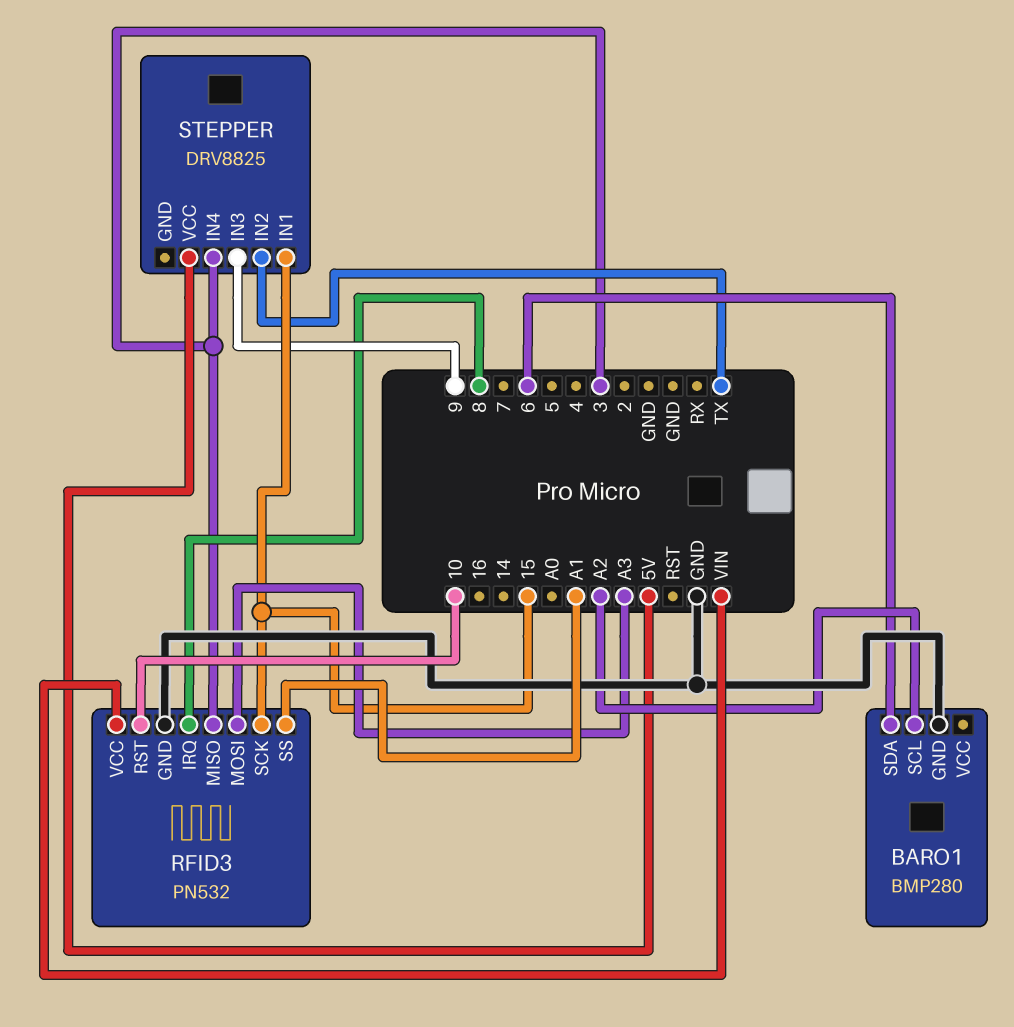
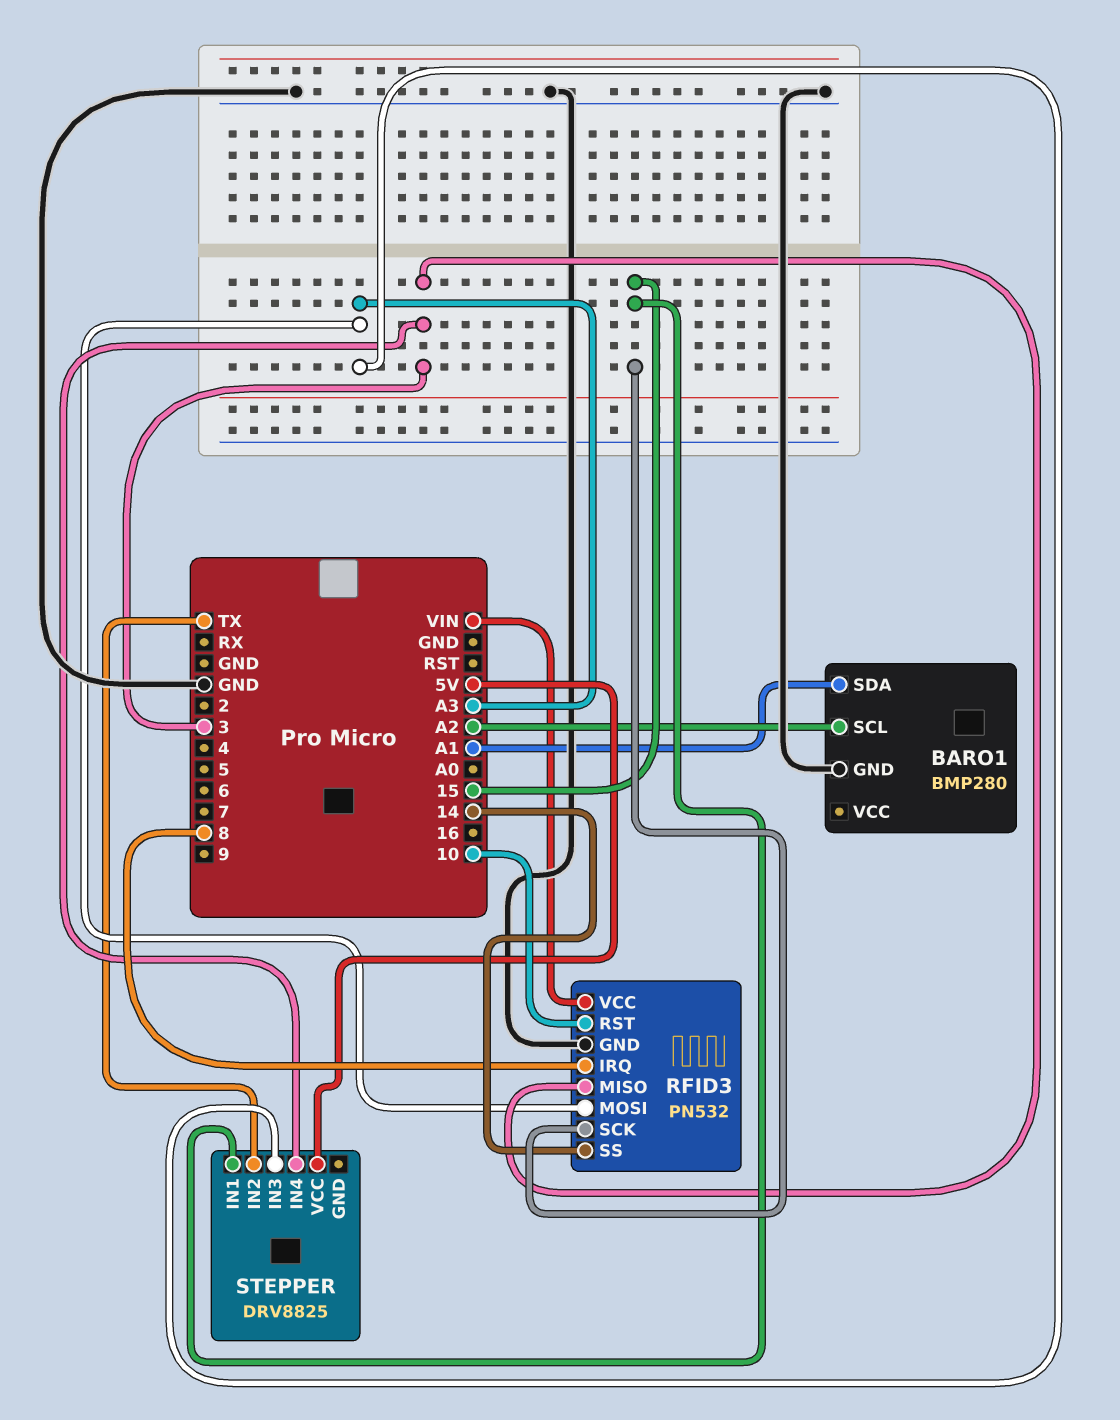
BARO1 pin SDA: 6 -> A1
RFID3 pin SS: A1 -> 14
STEPPER pin IN3: 9 -> A3

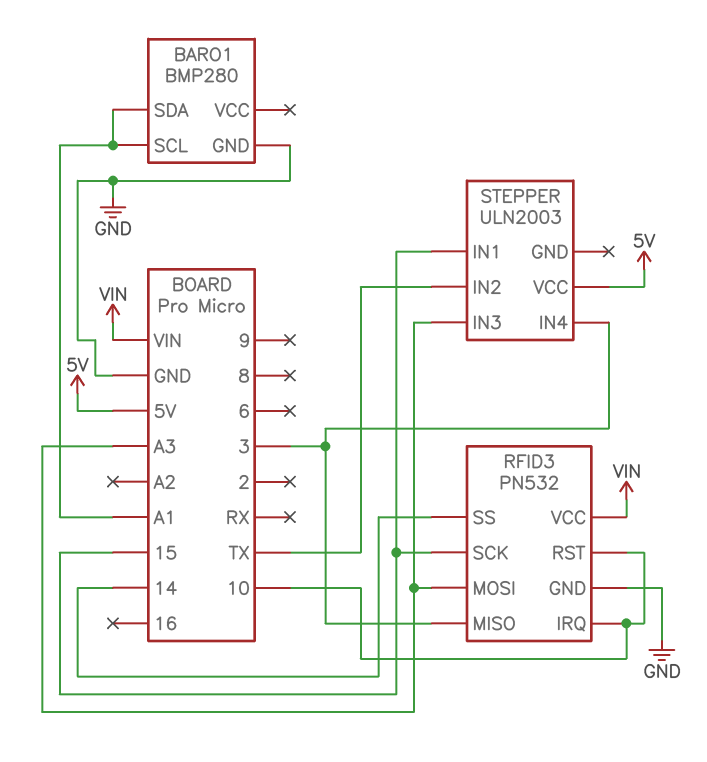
BARO1 pin SCL: A2 -> A1
RFID3 pin IRQ: 8 -> 10
STEPPER: DRV8825 -> ULN2003

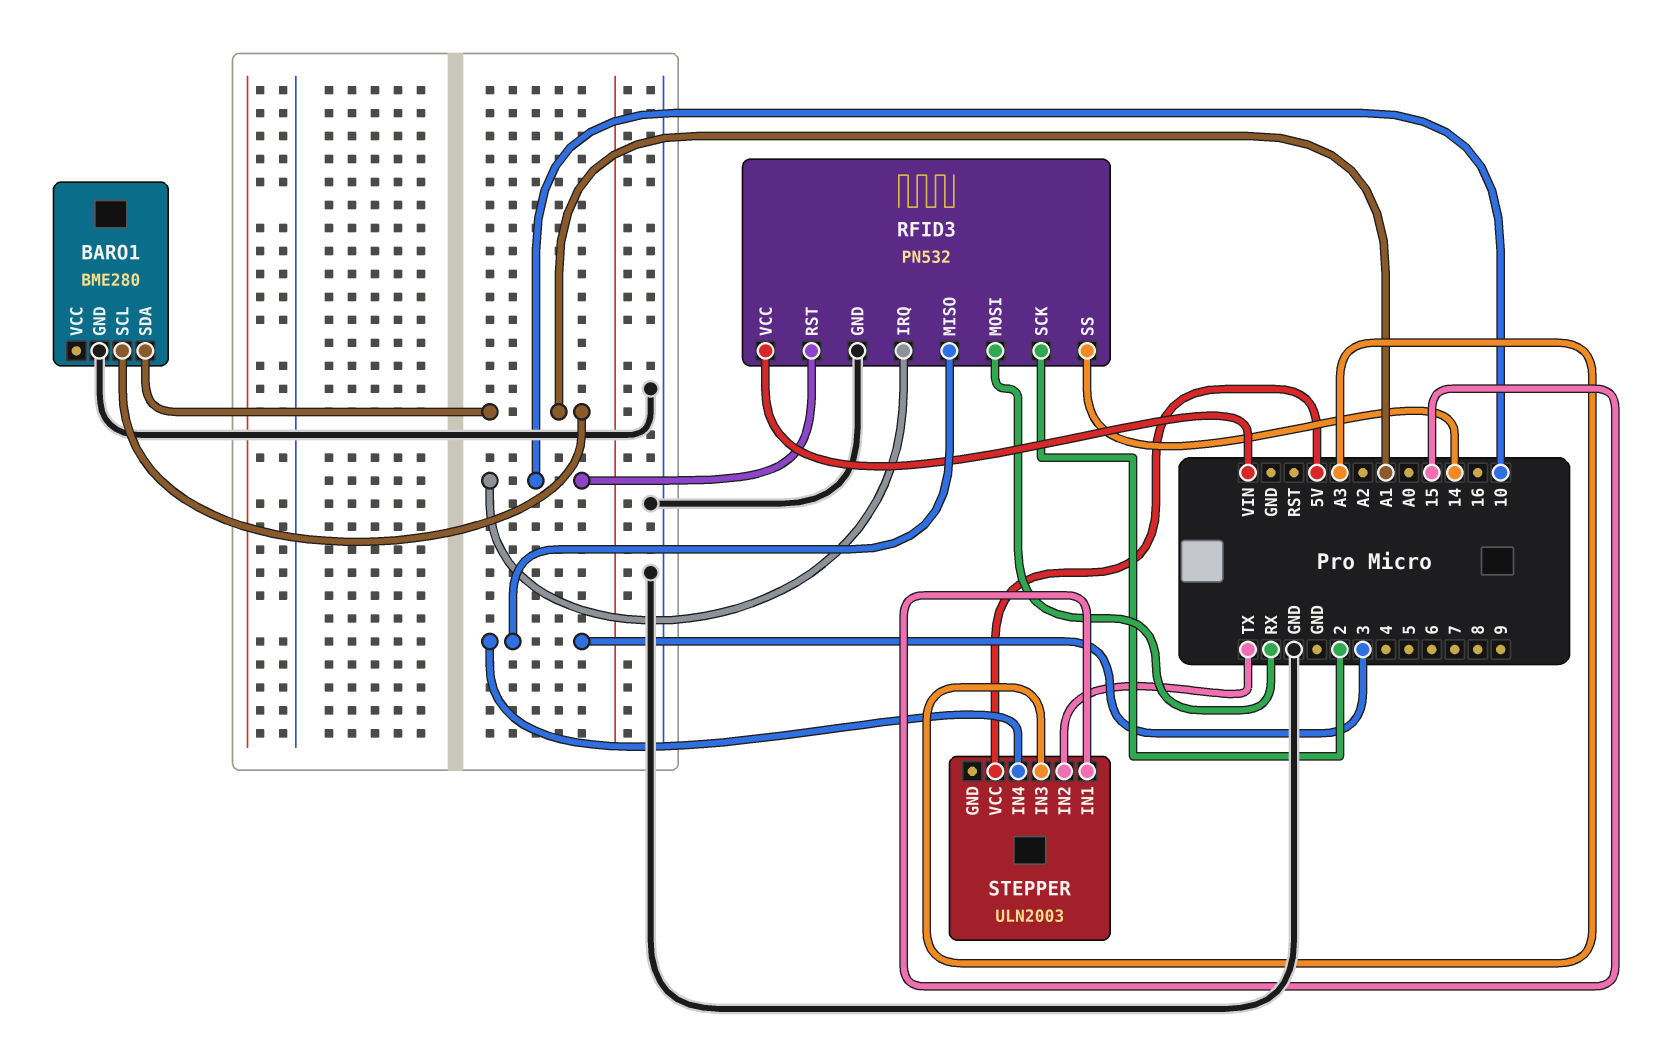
BARO1: BMP280 -> BME280
RFID3 pin MOSI: A3 -> RX
RFID3 pin SCK: 15 -> 2

